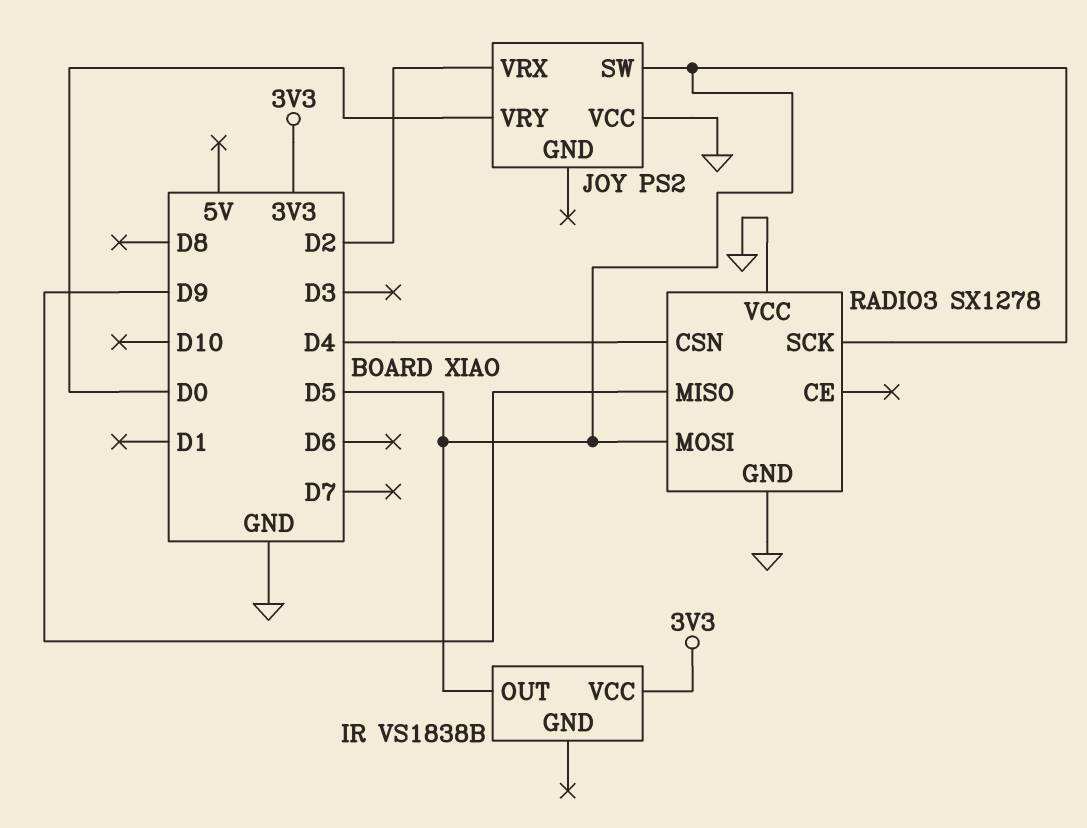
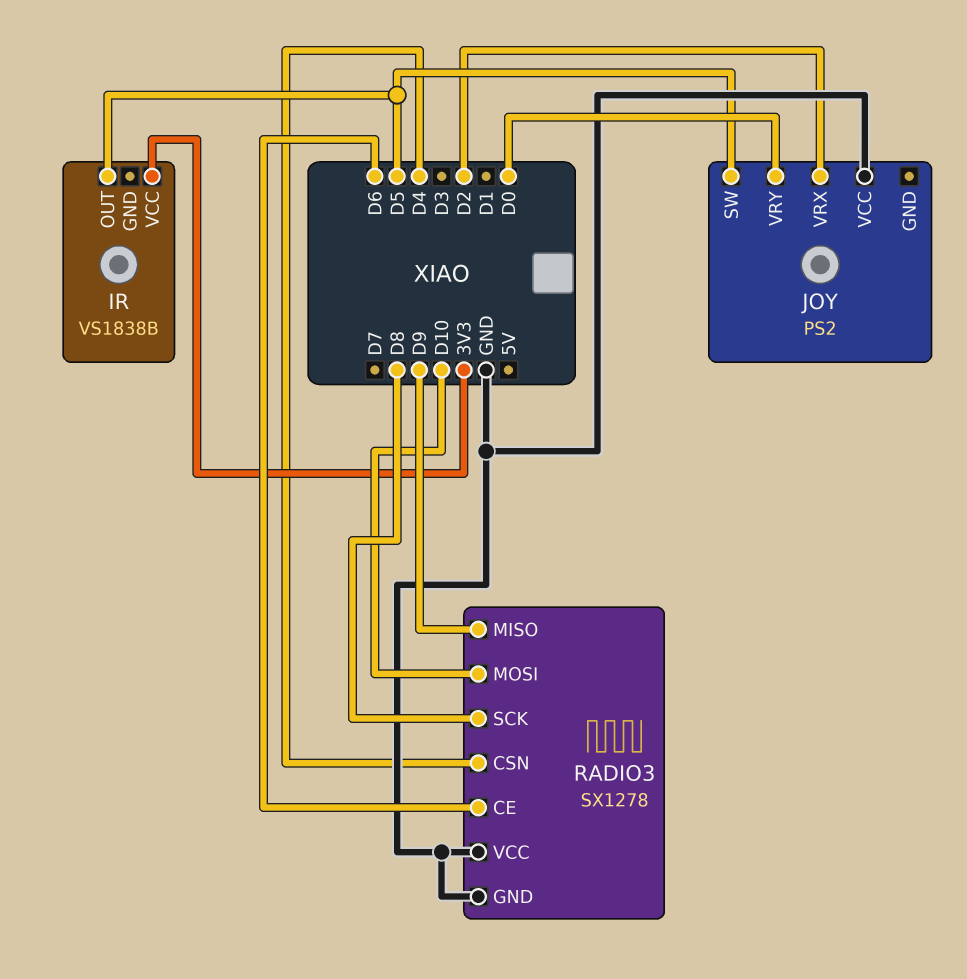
RADIO3 pin CE: none -> D6
RADIO3 pin MOSI: D5 -> D10
RADIO3 pin SCK: D5 -> D8

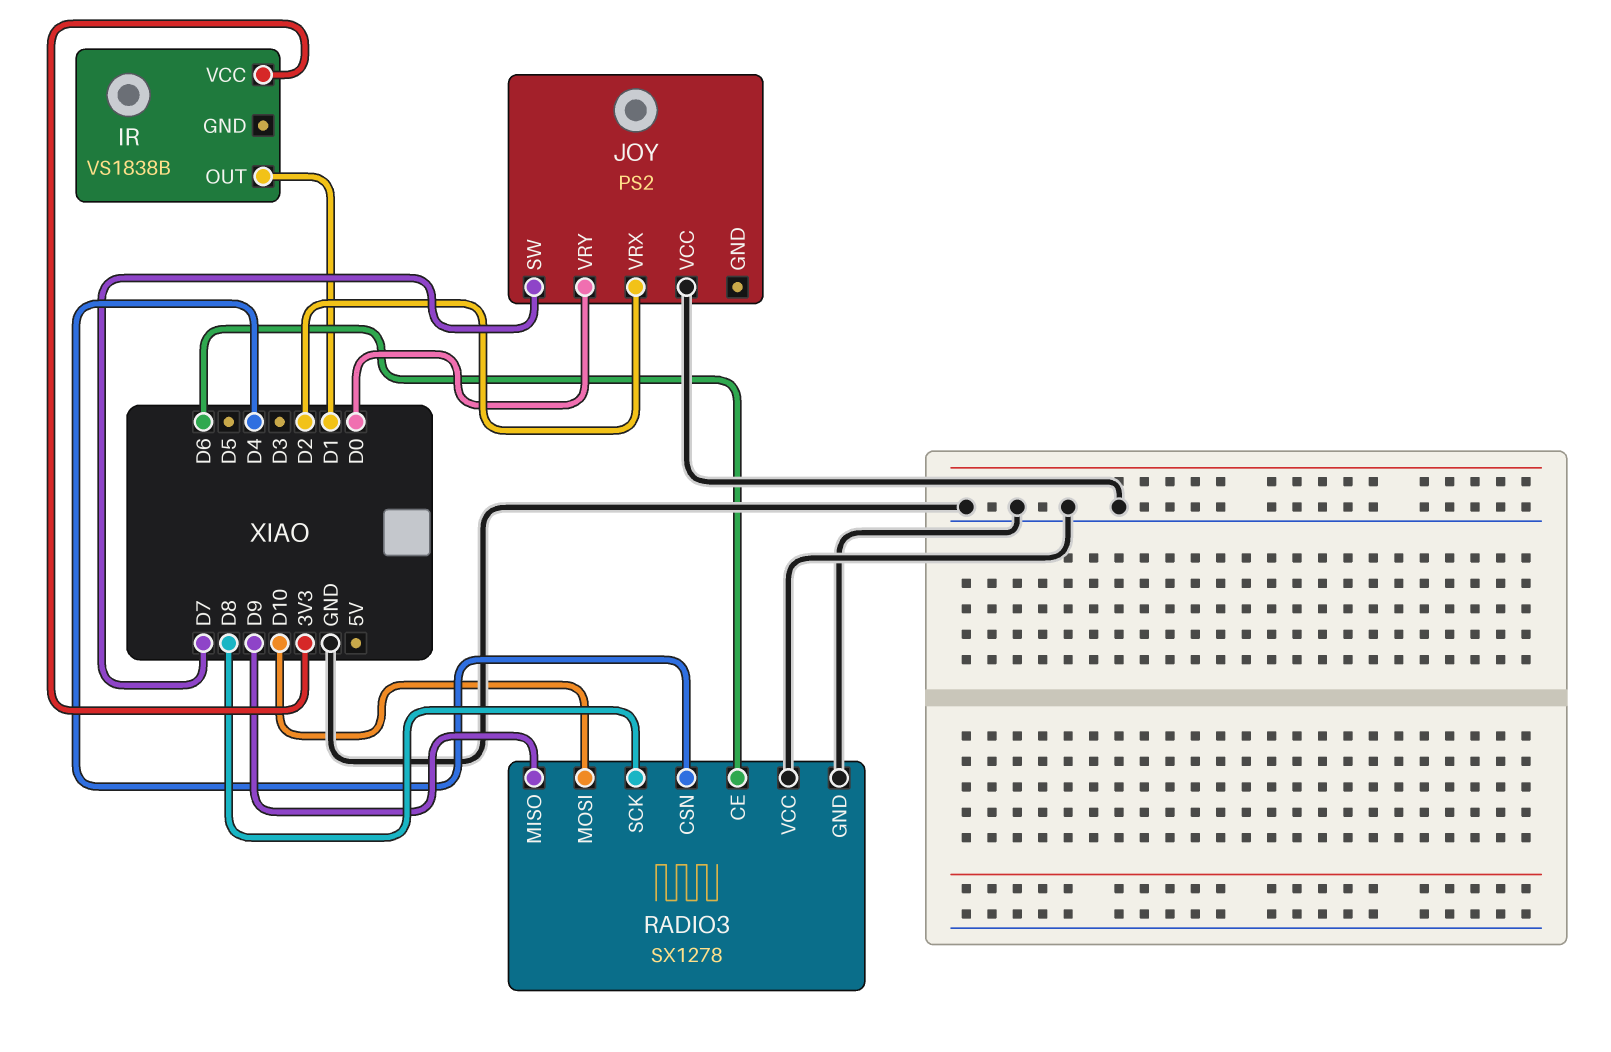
IR pin OUT: D5 -> D1
JOY pin SW: D5 -> D7

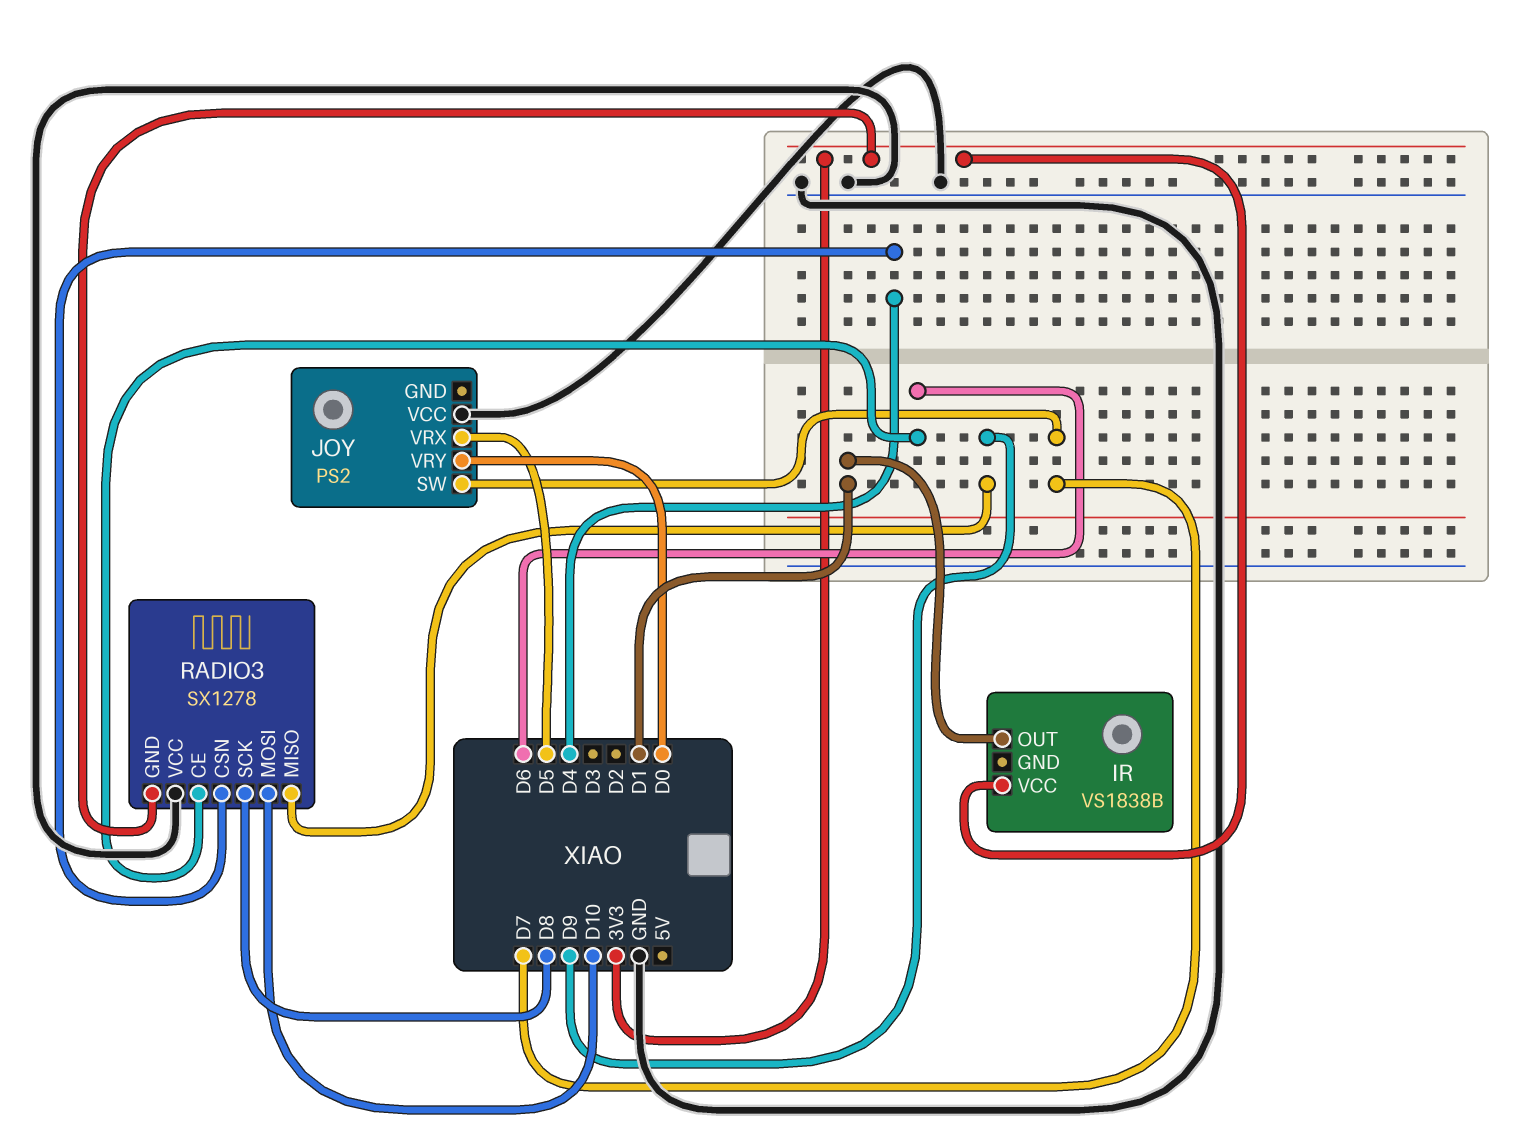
JOY pin VRX: D2 -> D5
RADIO3 pin GND: GND -> 3V3

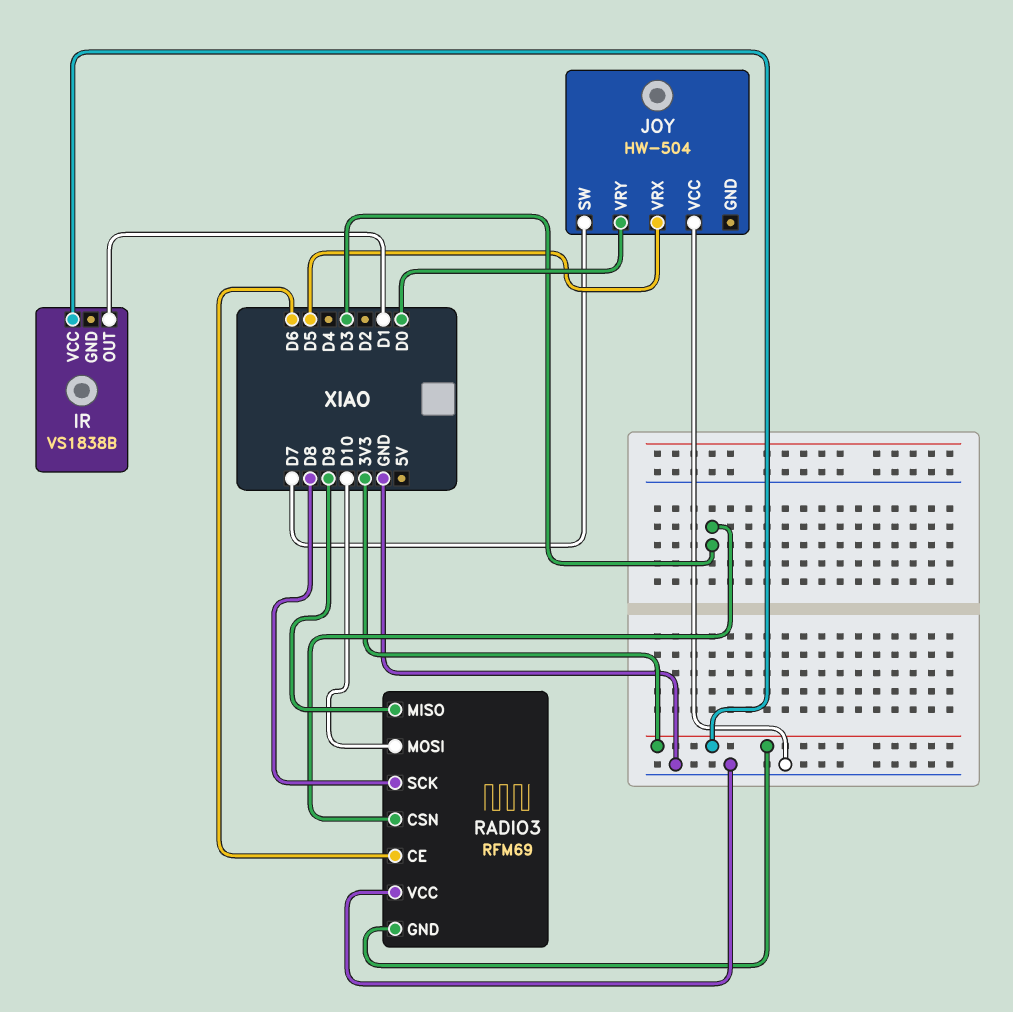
JOY: PS2 -> HW-504
RADIO3: SX1278 -> RFM69
RADIO3 pin CSN: D4 -> D3

